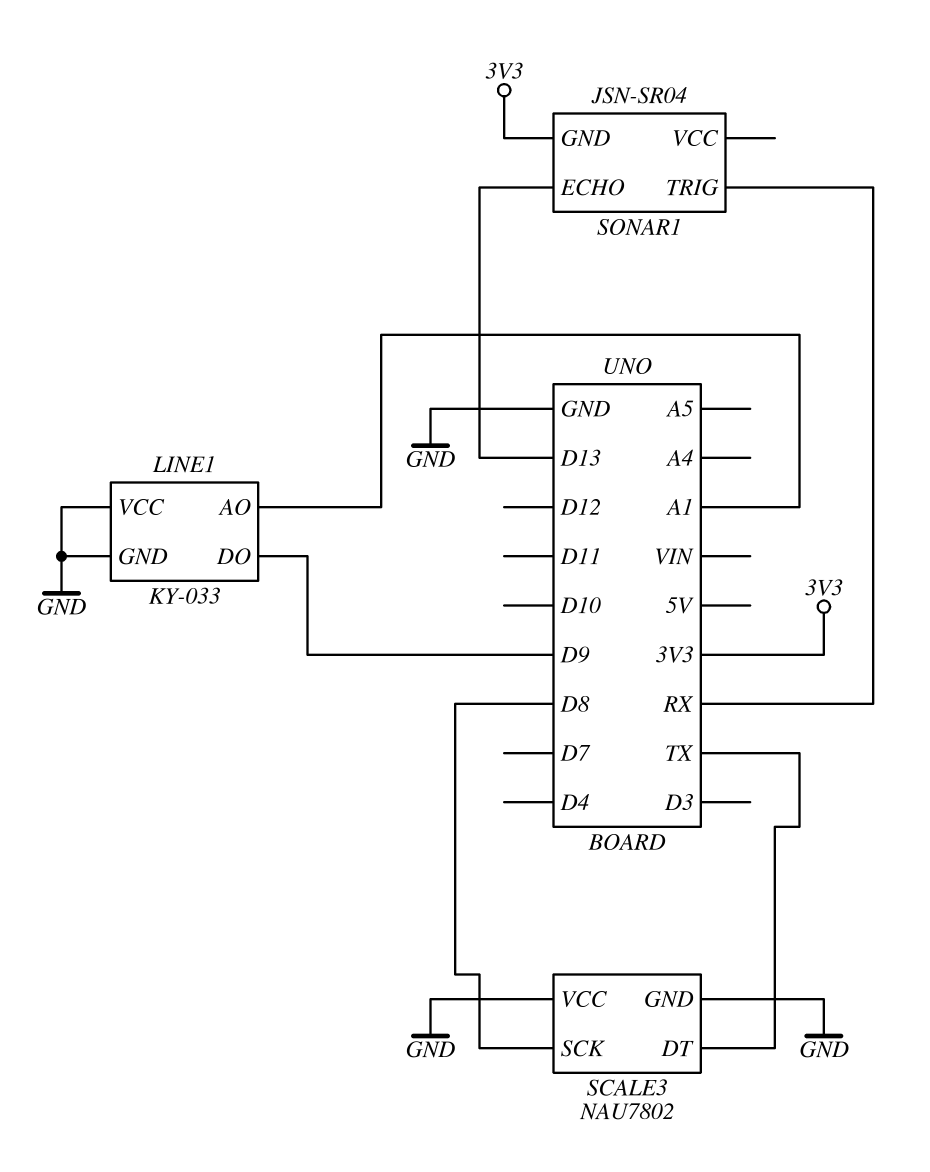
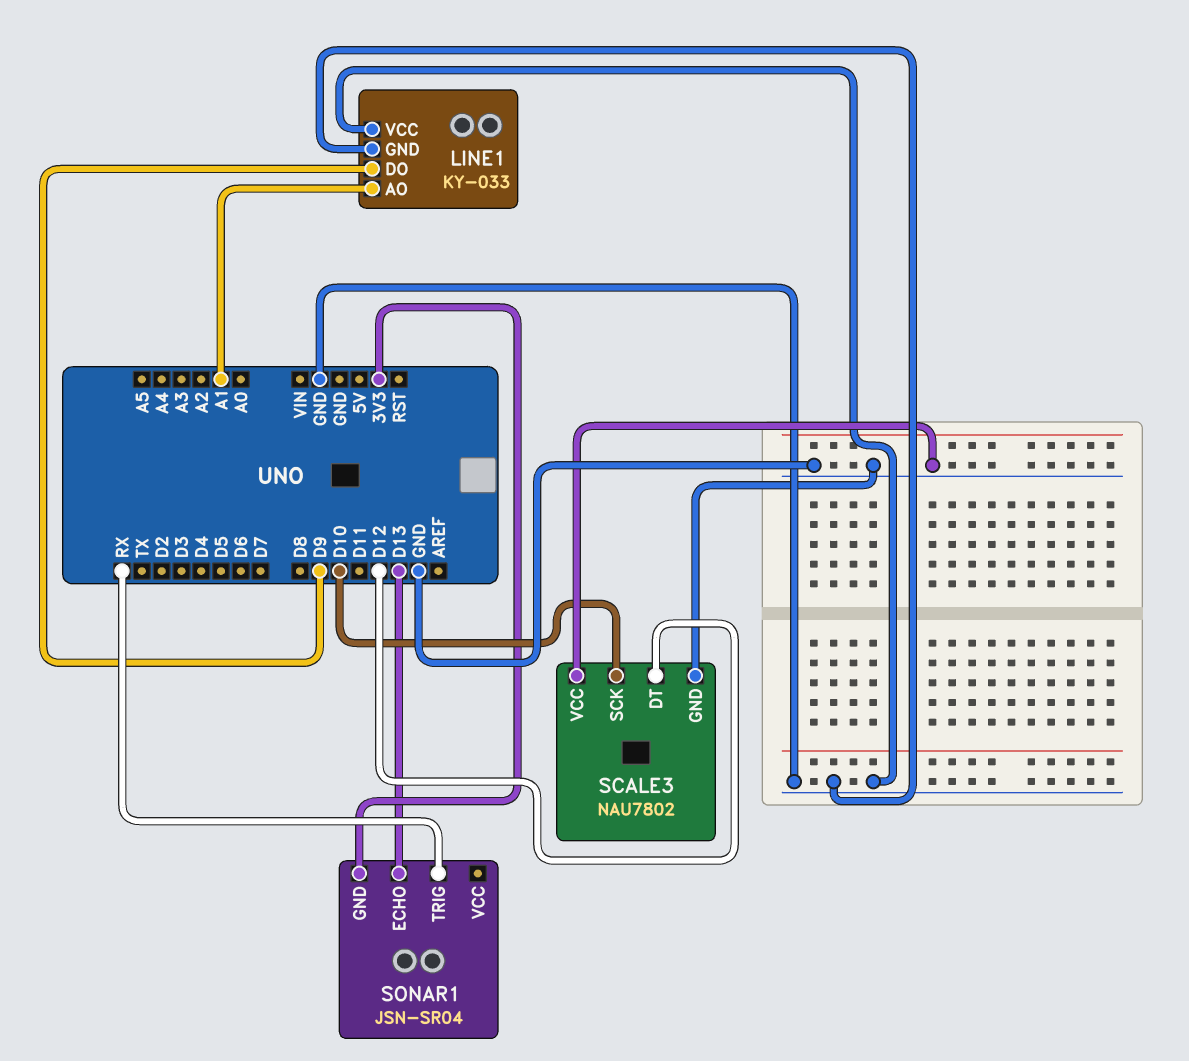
SCALE3 pin DT: TX -> D12
SCALE3 pin SCK: D8 -> D10

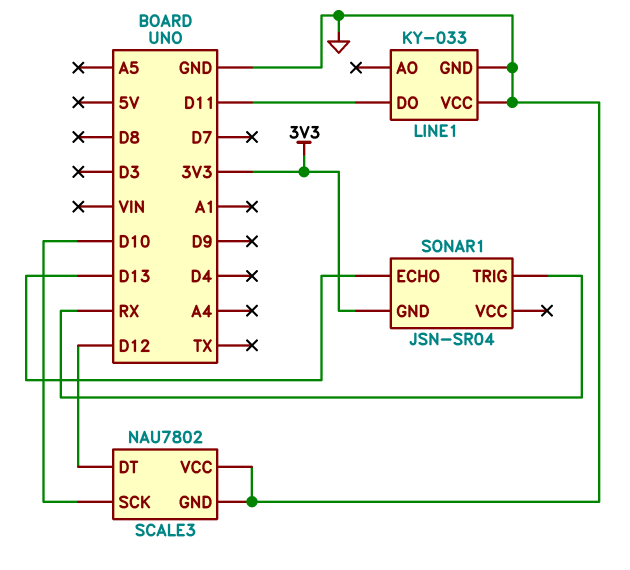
LINE1 pin AO: A1 -> none
LINE1 pin DO: D9 -> D11

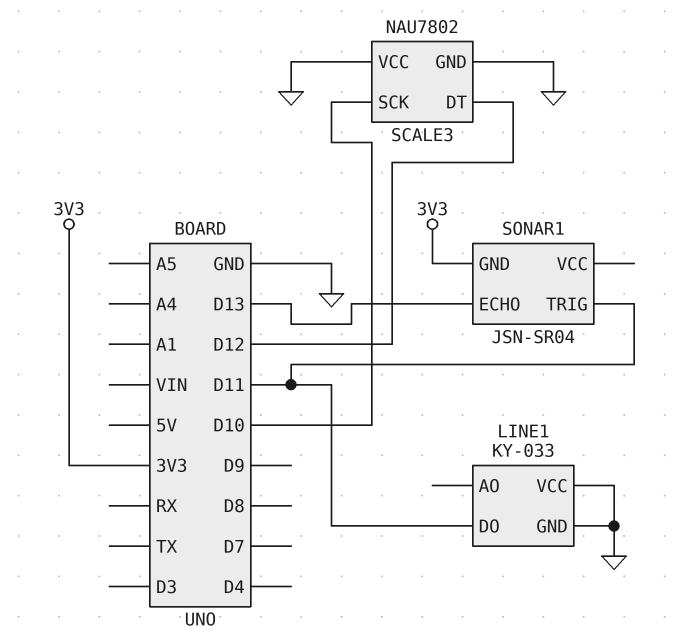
SONAR1 pin TRIG: RX -> D11

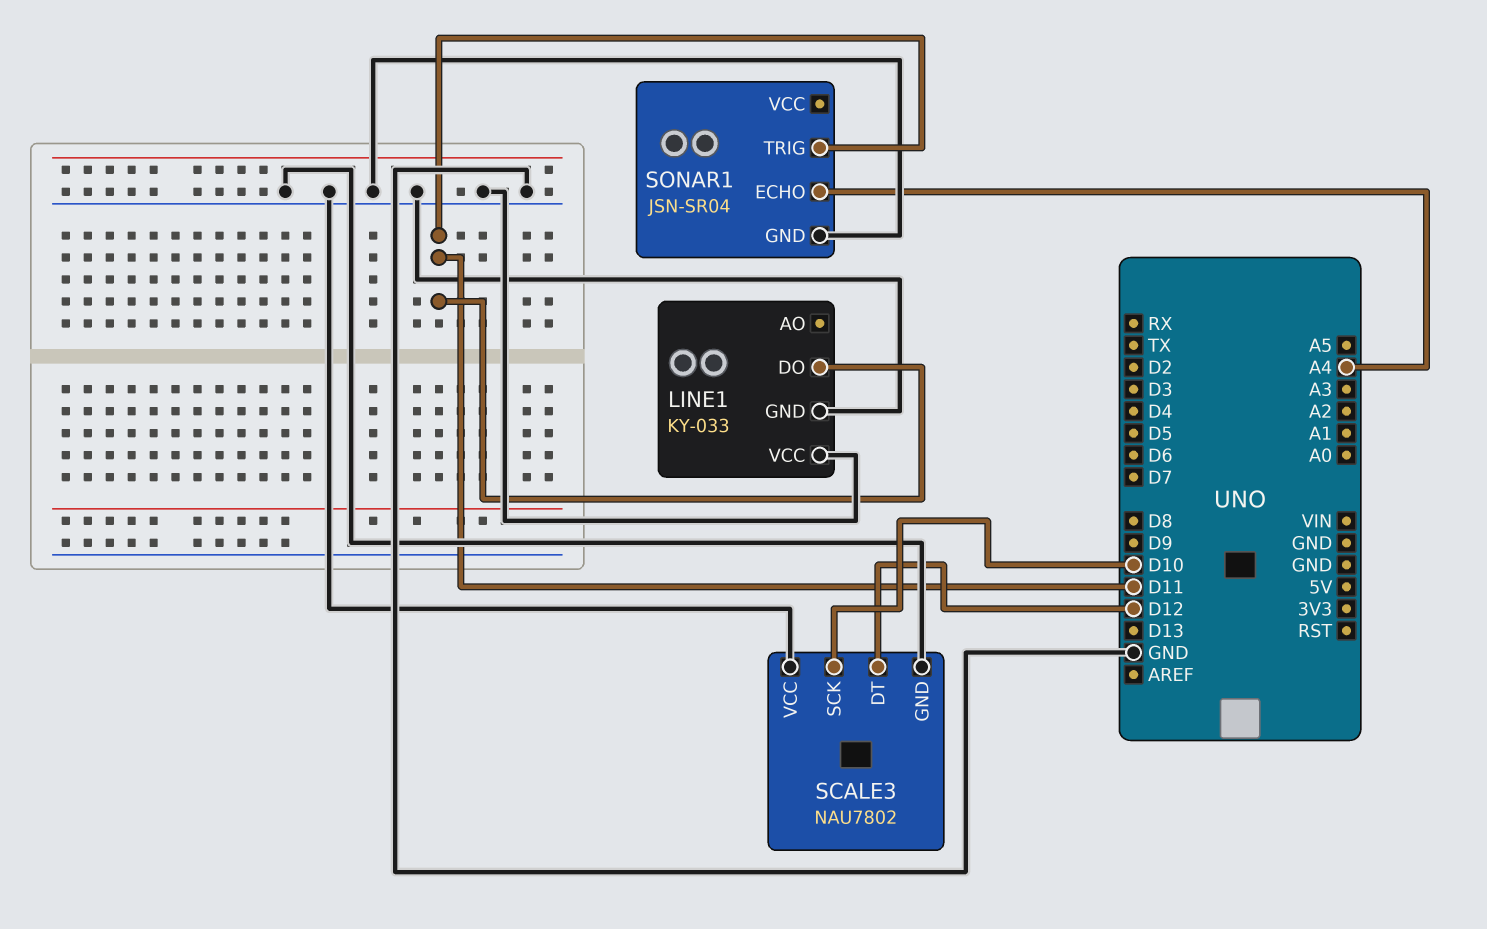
SONAR1 pin ECHO: D13 -> A4
SONAR1 pin GND: 3V3 -> GND

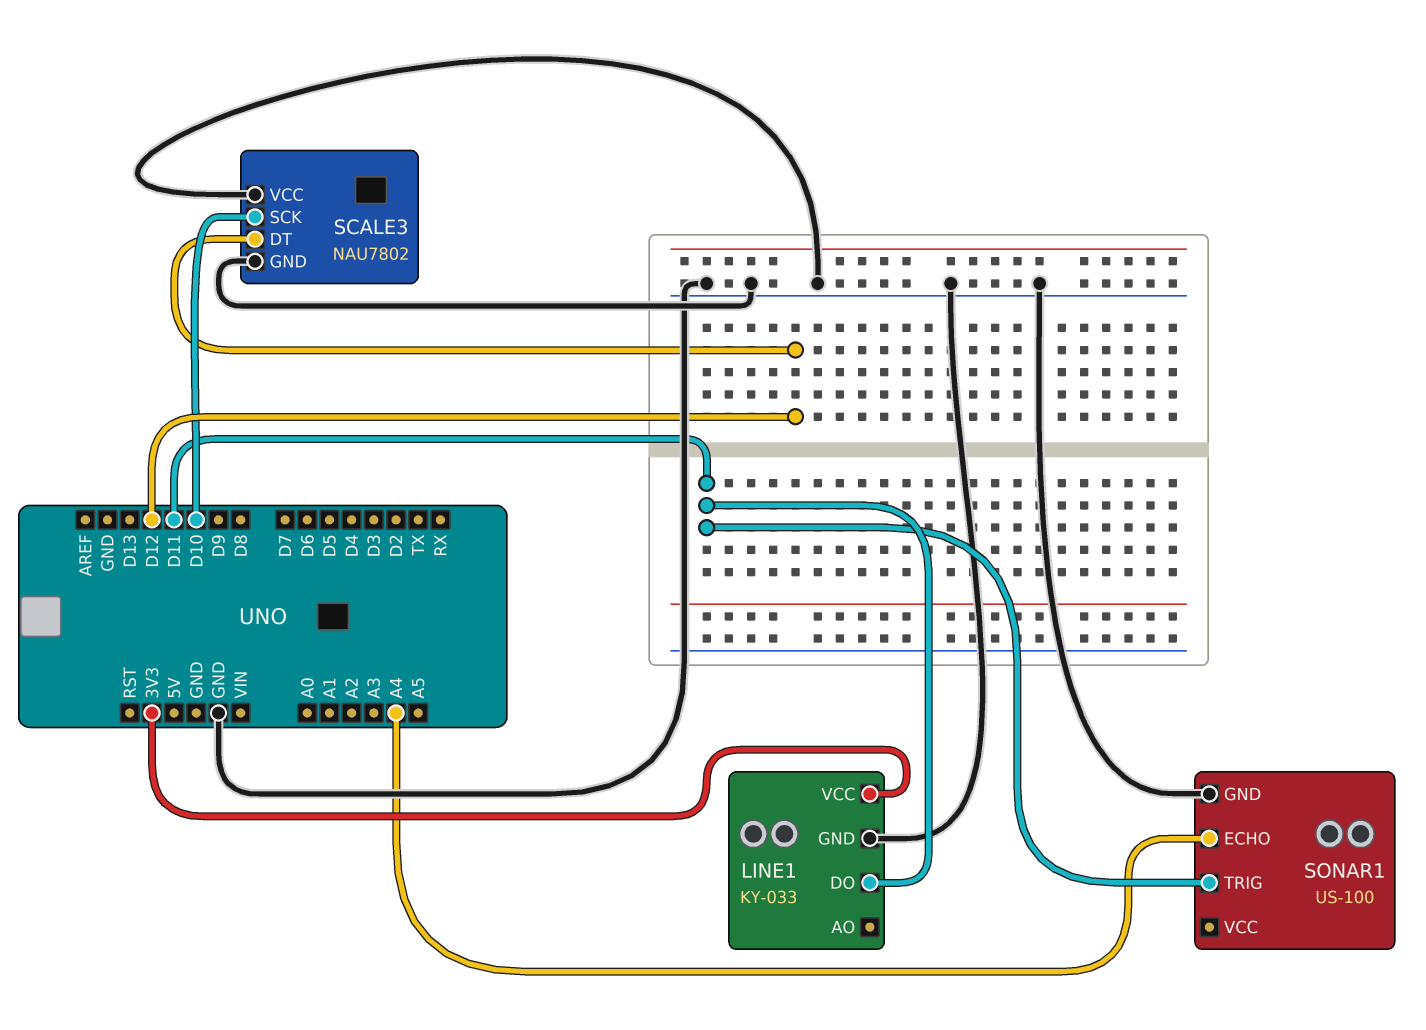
LINE1 pin VCC: GND -> 3V3
SONAR1: JSN-SR04 -> US-100

